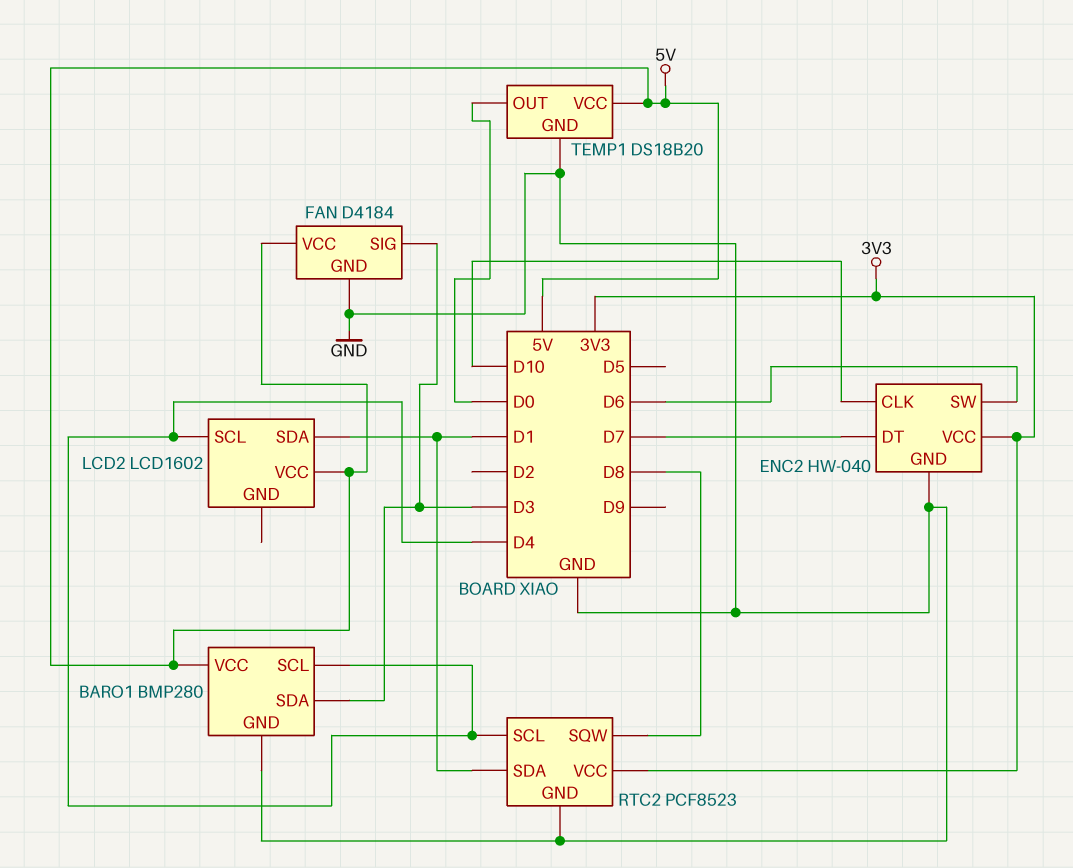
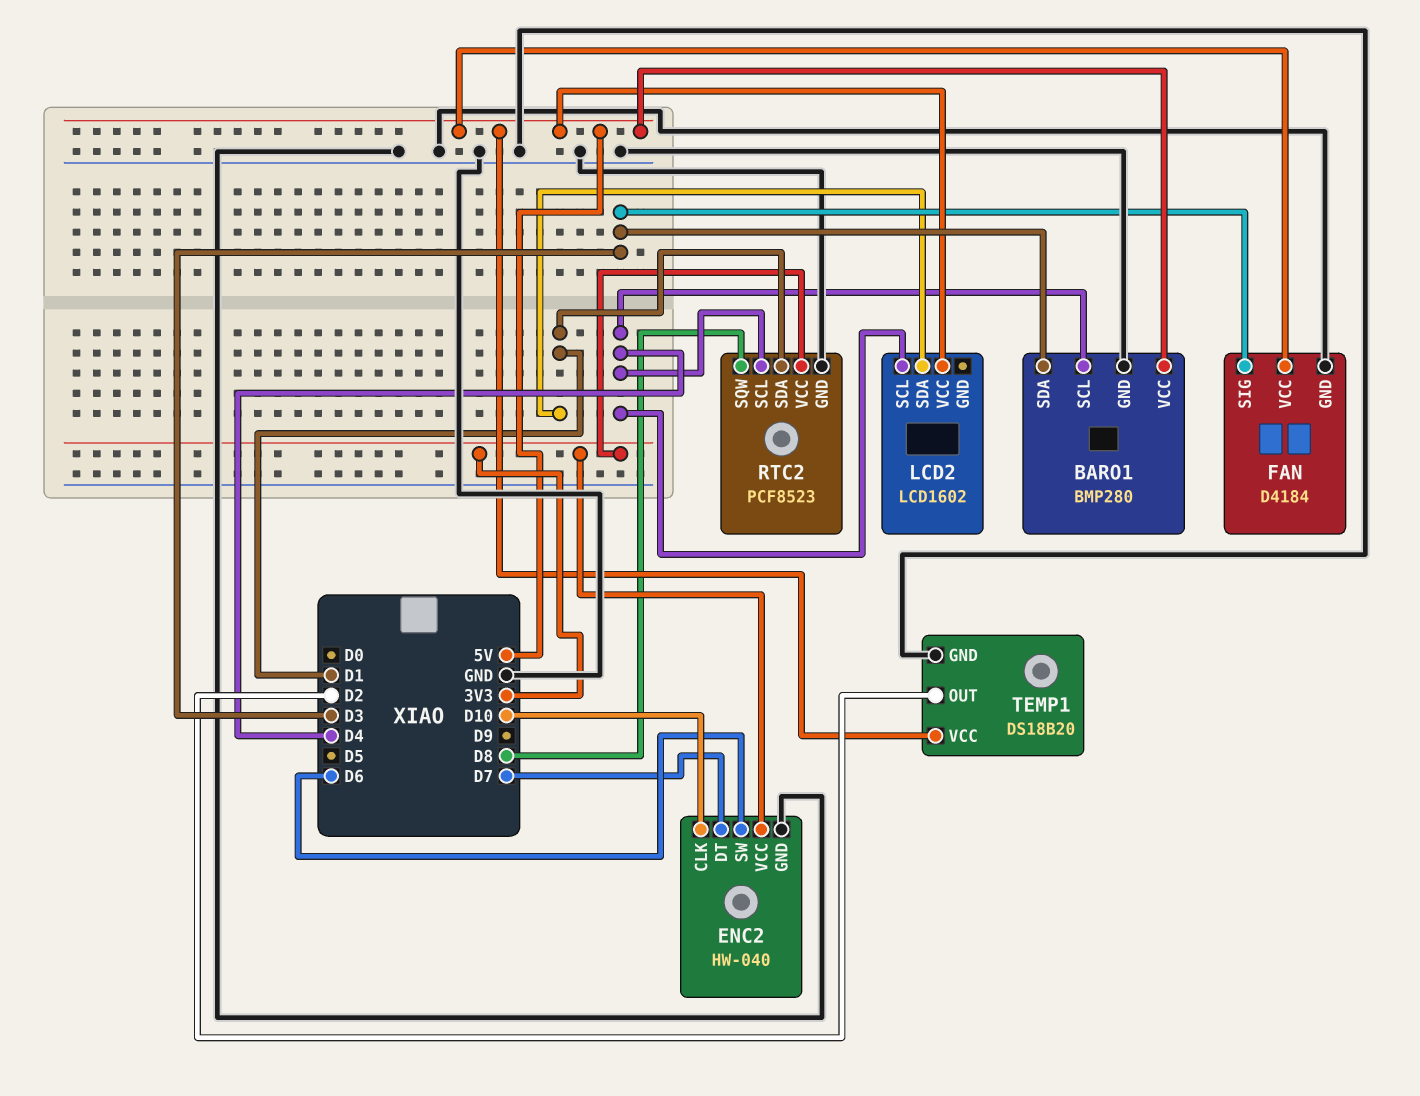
TEMP1 pin OUT: D0 -> D2

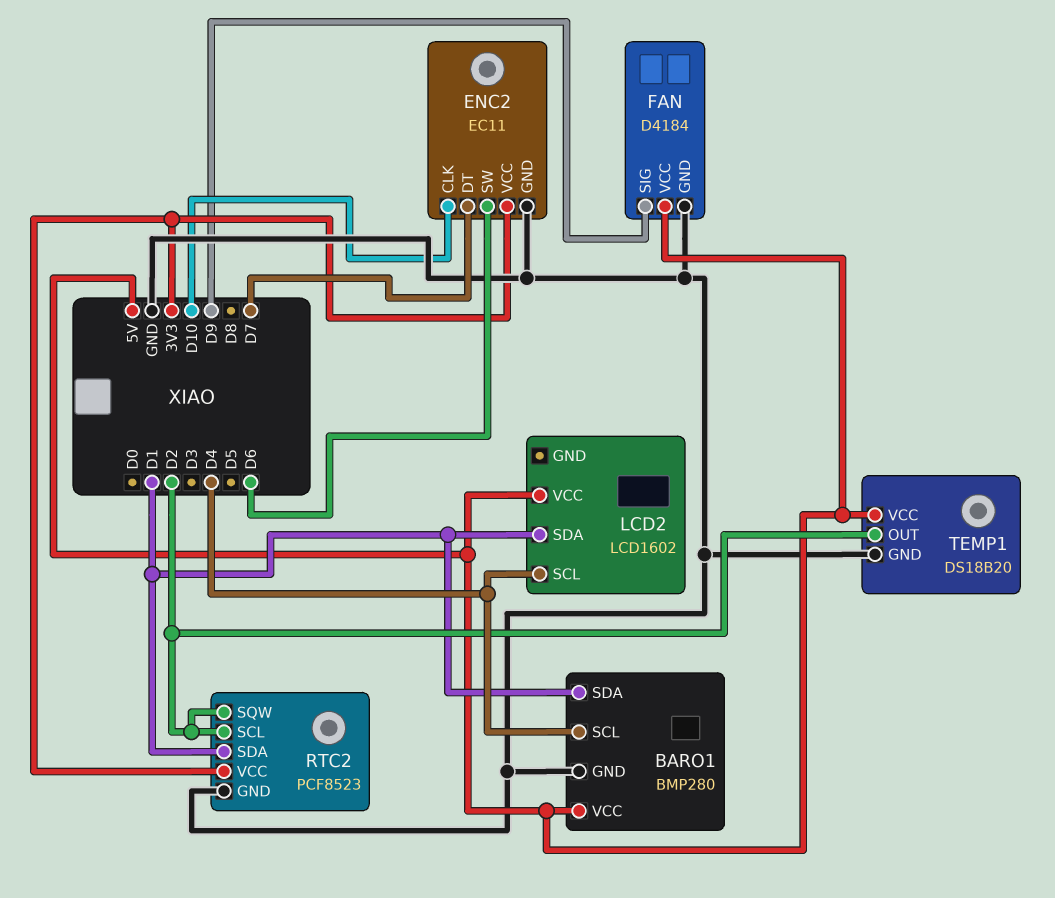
BARO1 pin SDA: D3 -> D1
ENC2: HW-040 -> EC11
FAN pin SIG: D3 -> D9
RTC2 pin SCL: D4 -> D2
RTC2 pin SQW: D8 -> D2

